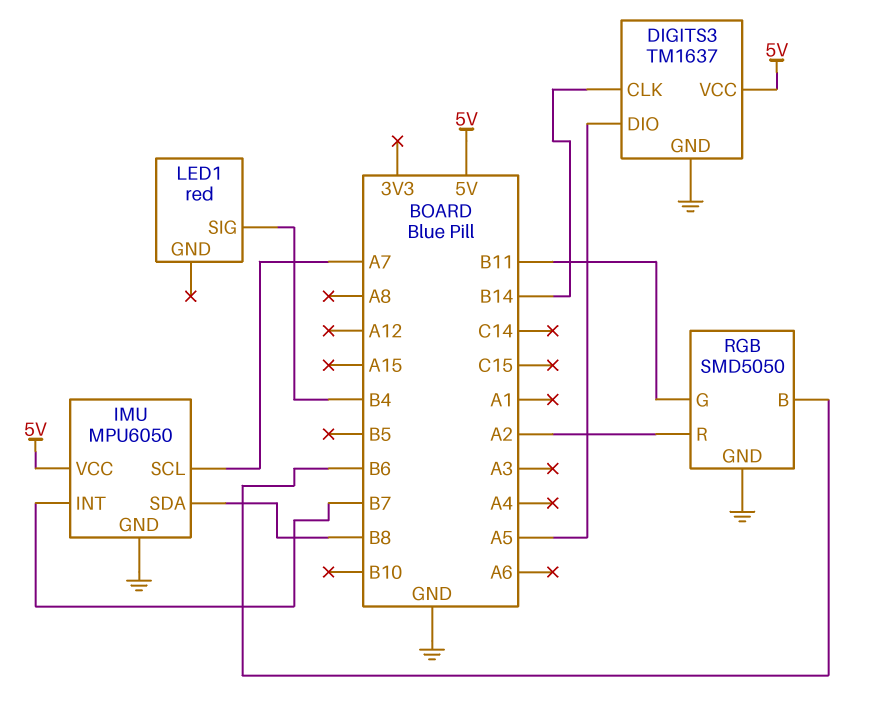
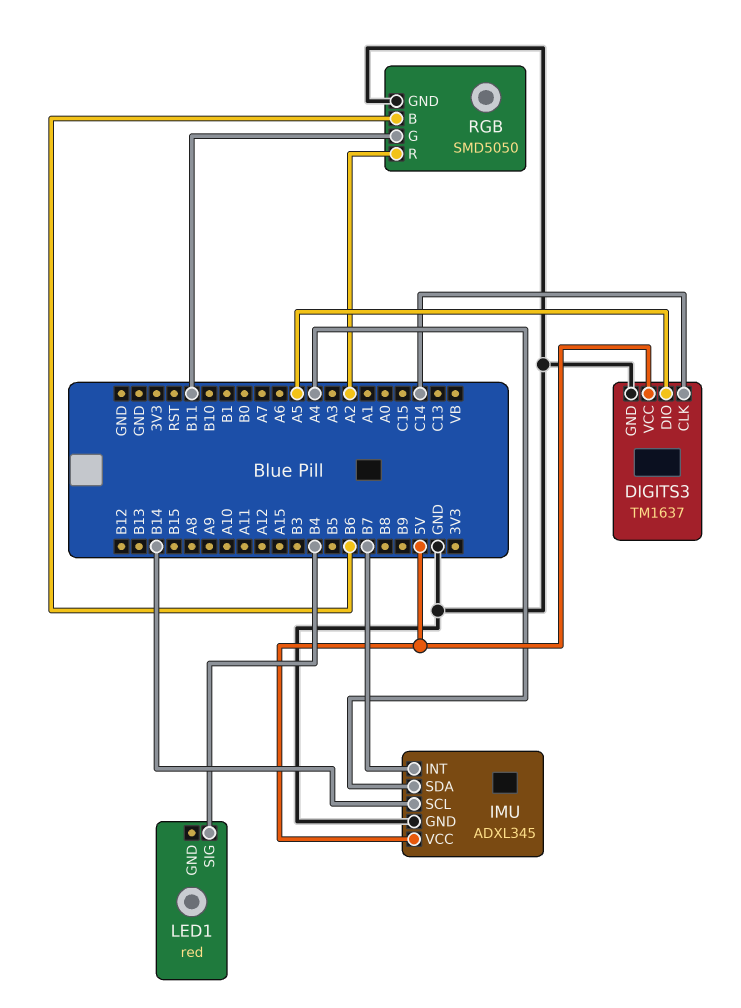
DIGITS3 pin CLK: B14 -> C14
IMU: MPU6050 -> ADXL345
IMU pin SCL: A7 -> B14
IMU pin SDA: B8 -> A4

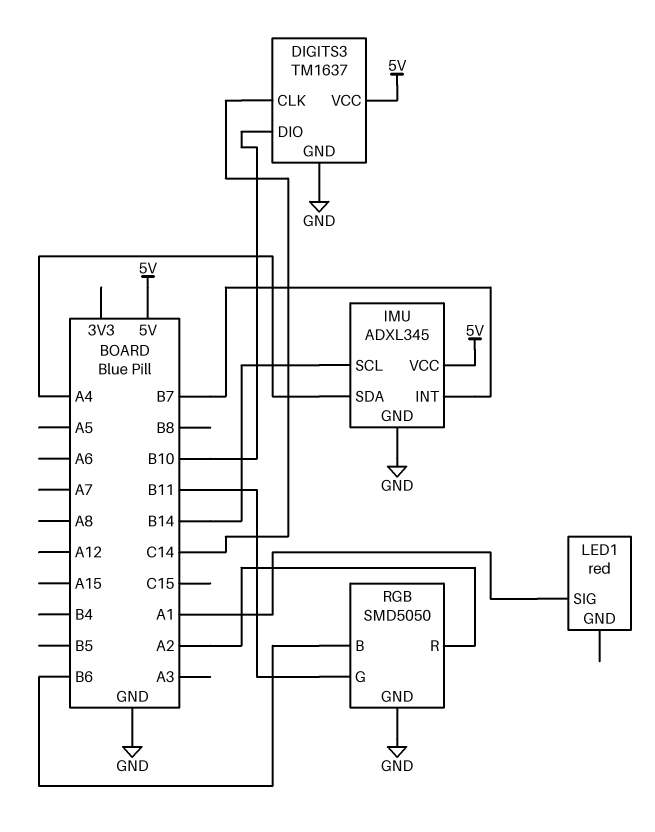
DIGITS3 pin DIO: A5 -> B10
LED1 pin SIG: B4 -> A1

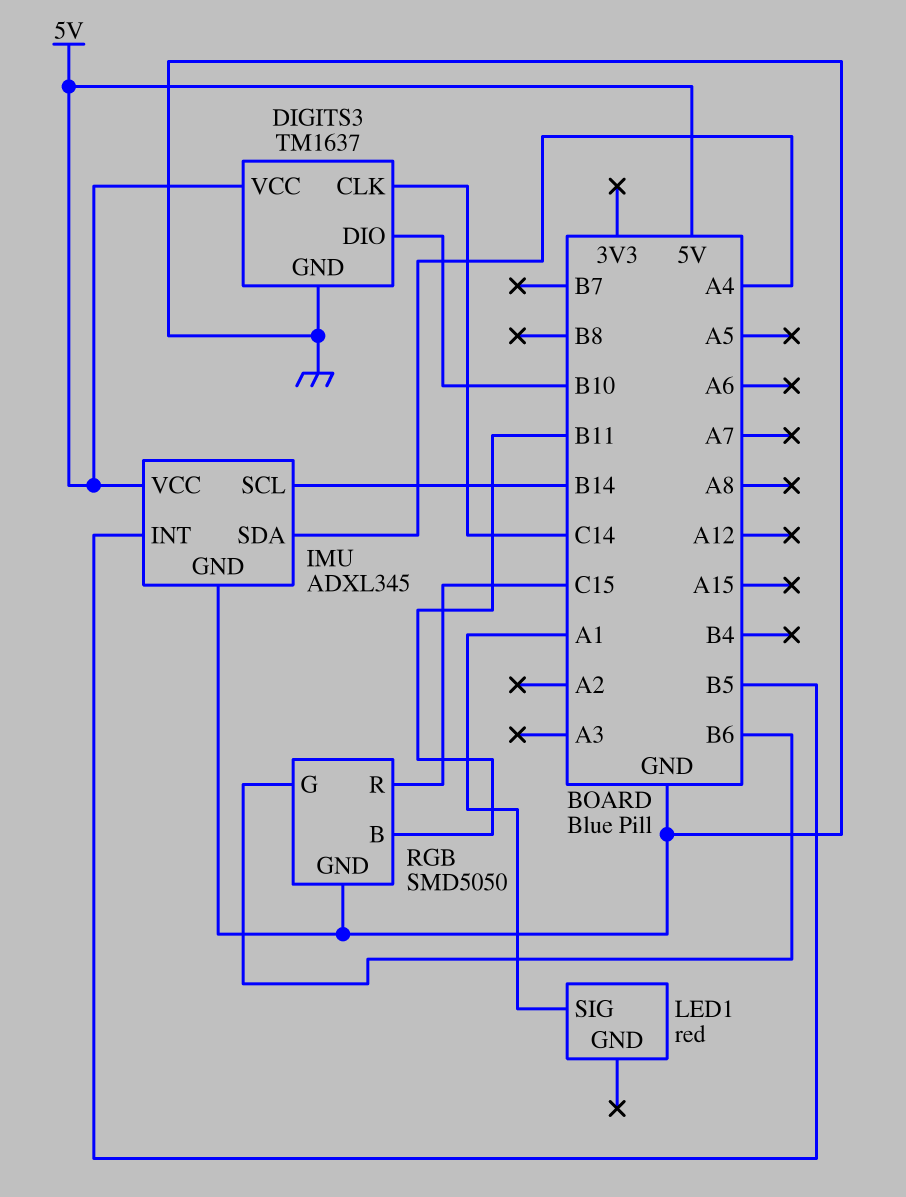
IMU pin INT: B7 -> B5
RGB pin B: B6 -> B11
RGB pin G: B11 -> B6
RGB pin R: A2 -> C15

